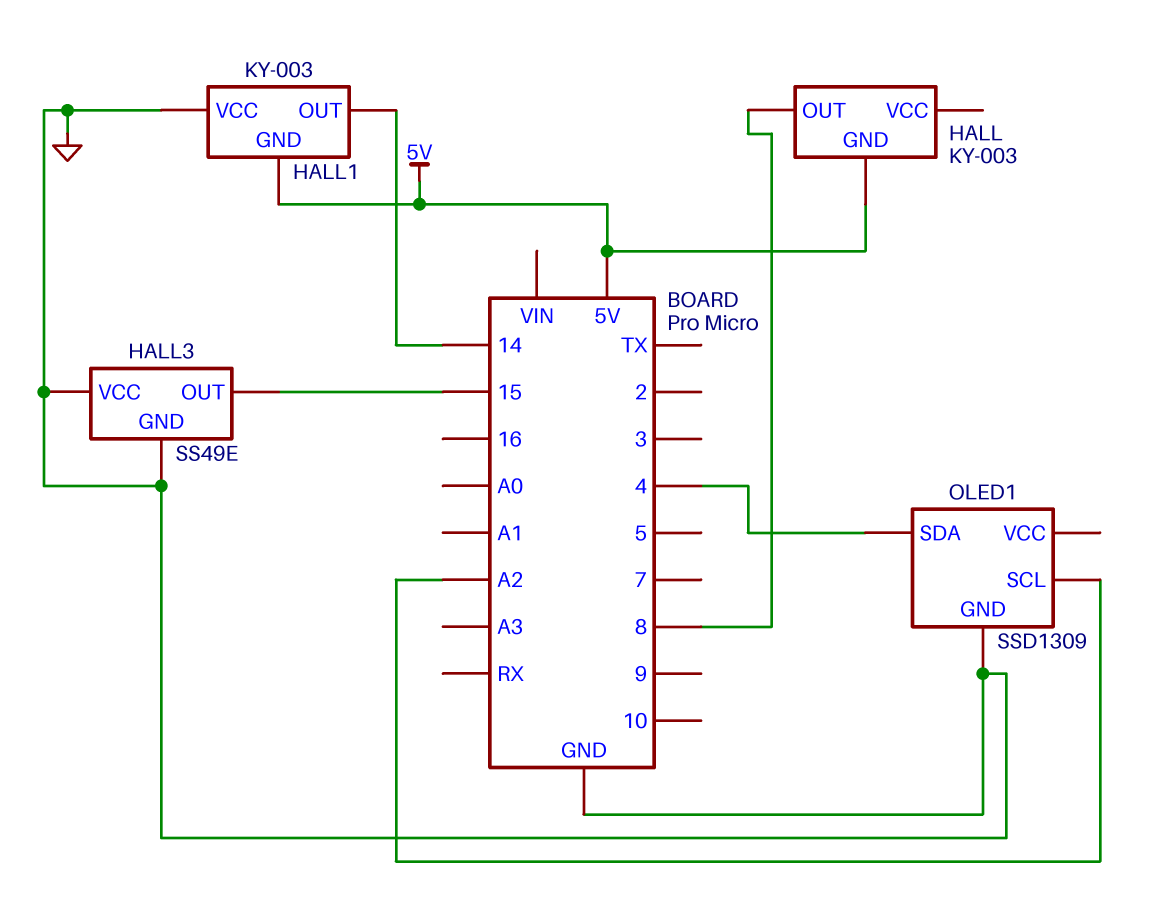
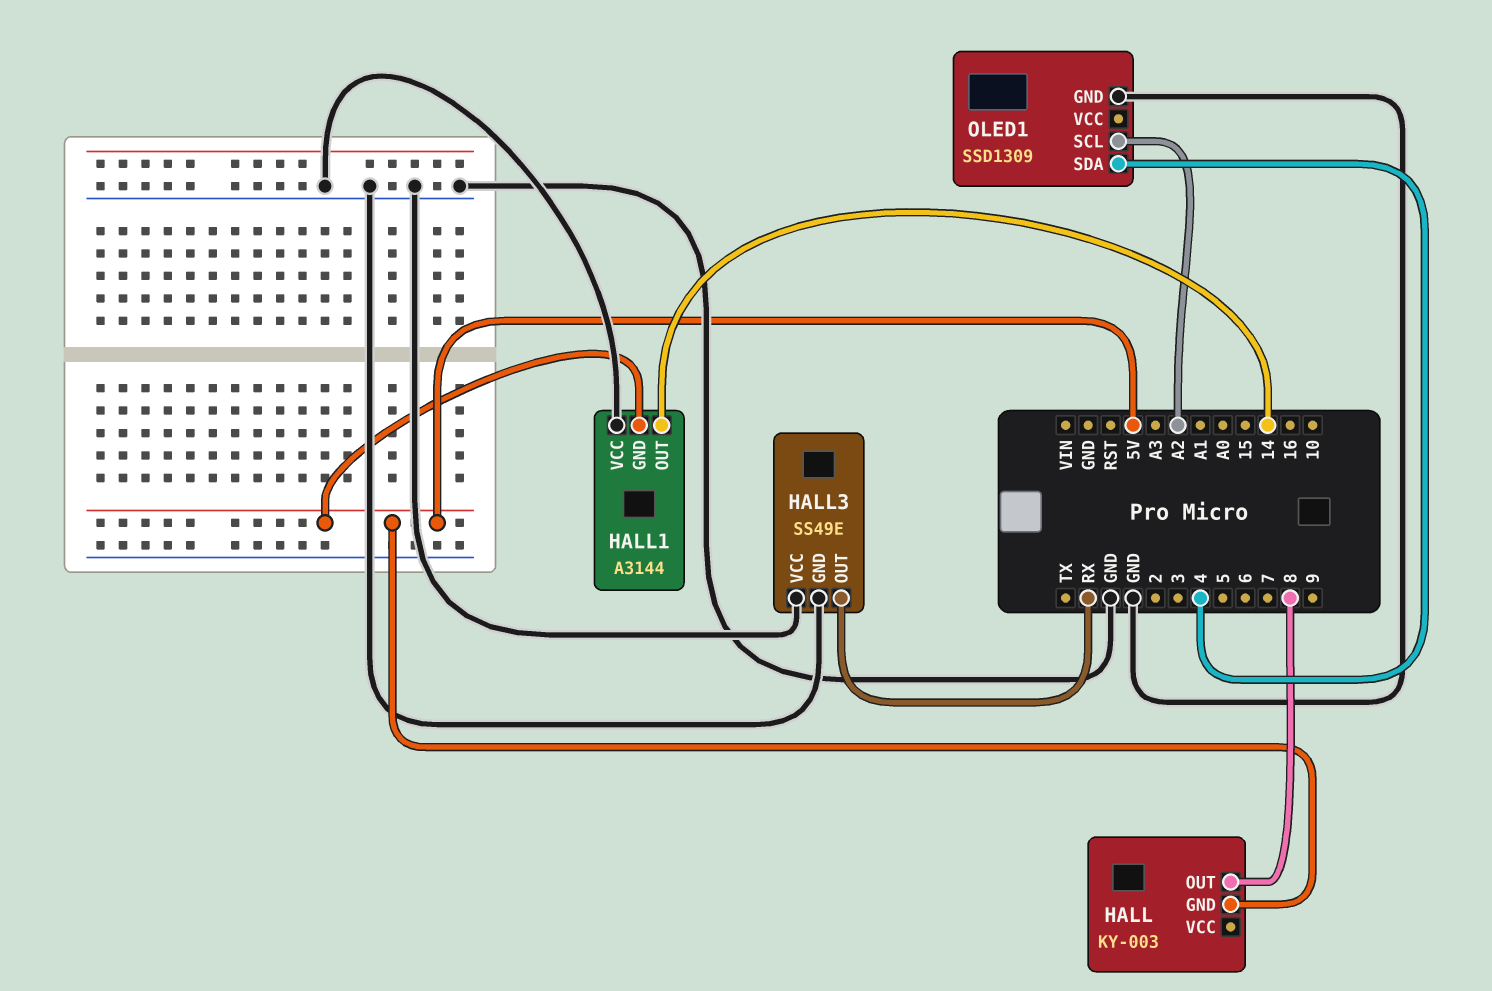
HALL1: KY-003 -> A3144
HALL3 pin OUT: 15 -> RX

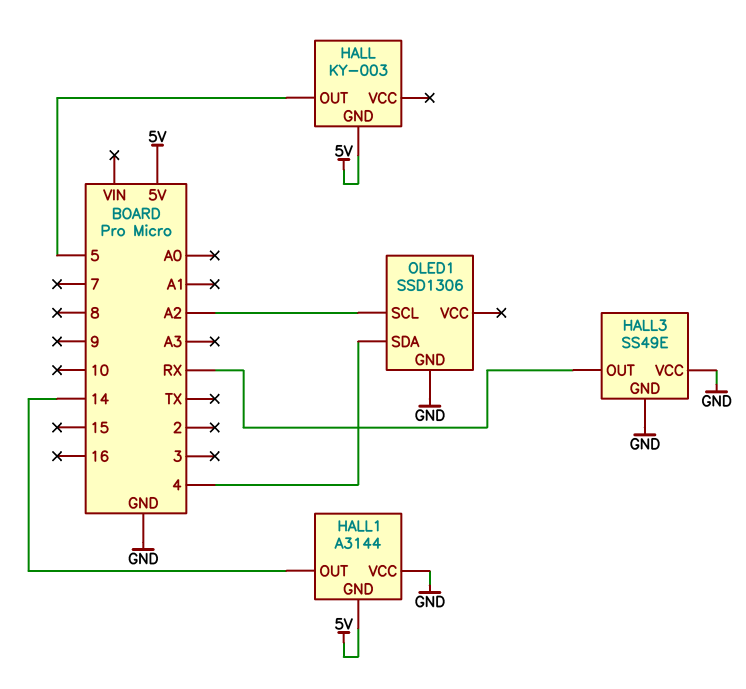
HALL pin OUT: 8 -> 5
OLED1: SSD1309 -> SSD1306

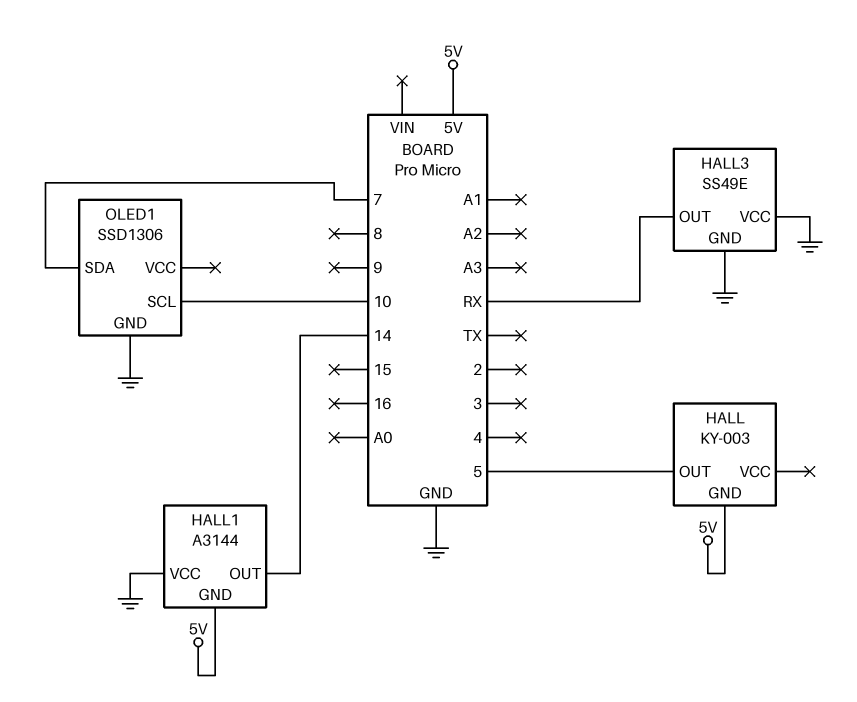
OLED1 pin SCL: A2 -> 10
OLED1 pin SDA: 4 -> 7

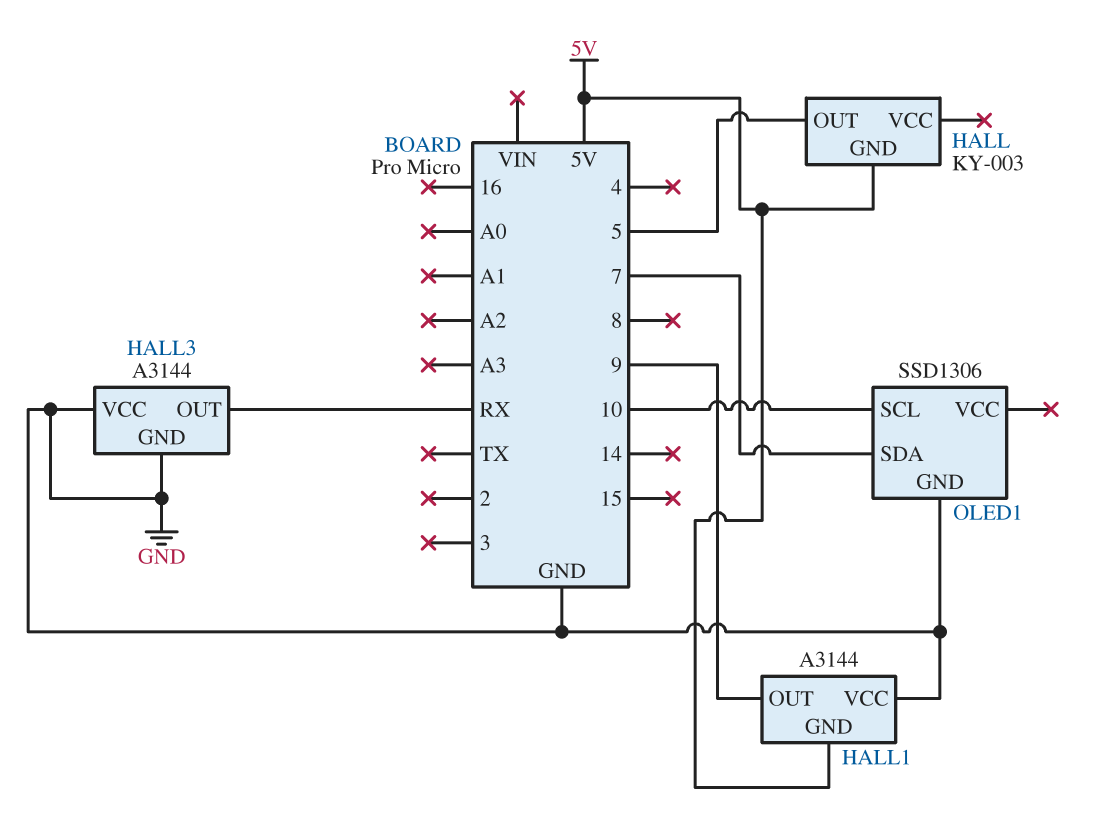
HALL1 pin OUT: 14 -> 9
HALL3: SS49E -> A3144

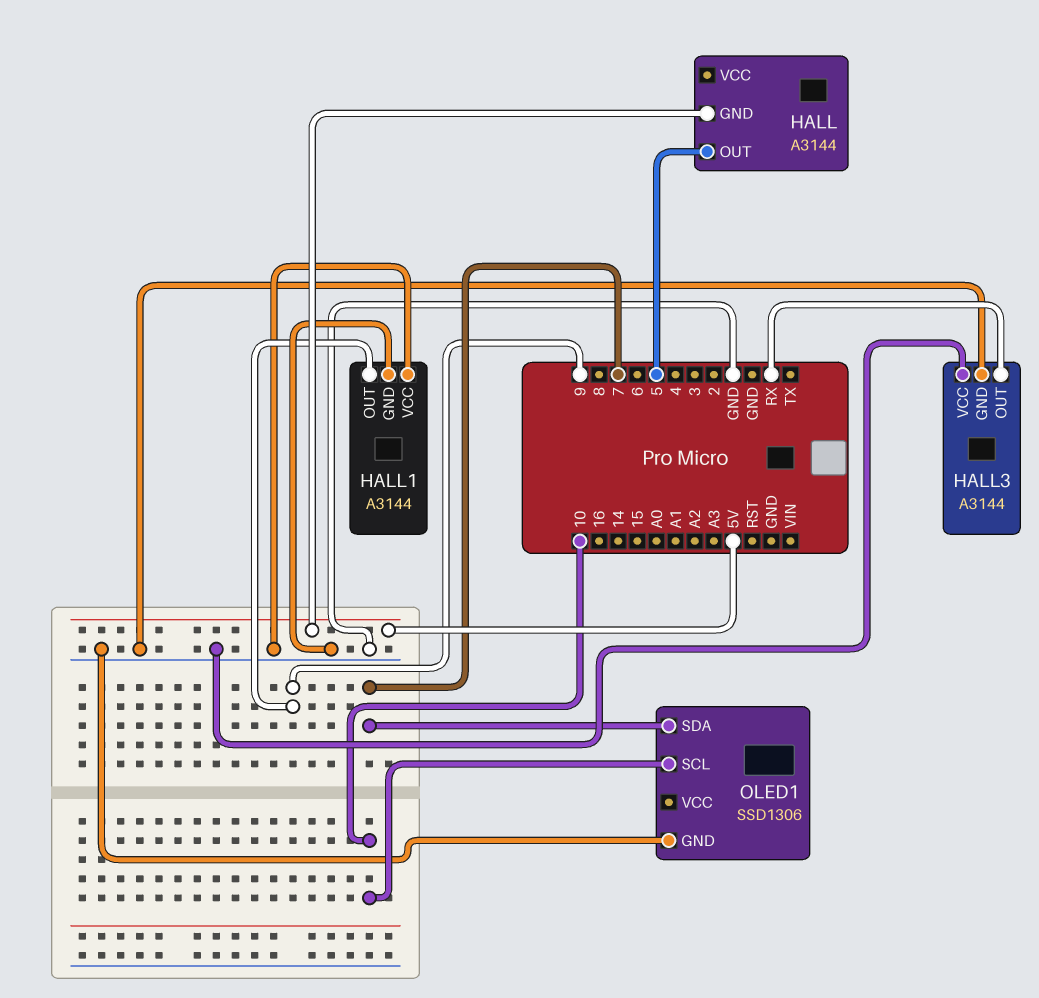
HALL: KY-003 -> A3144
HALL1 pin GND: 5V -> GND

